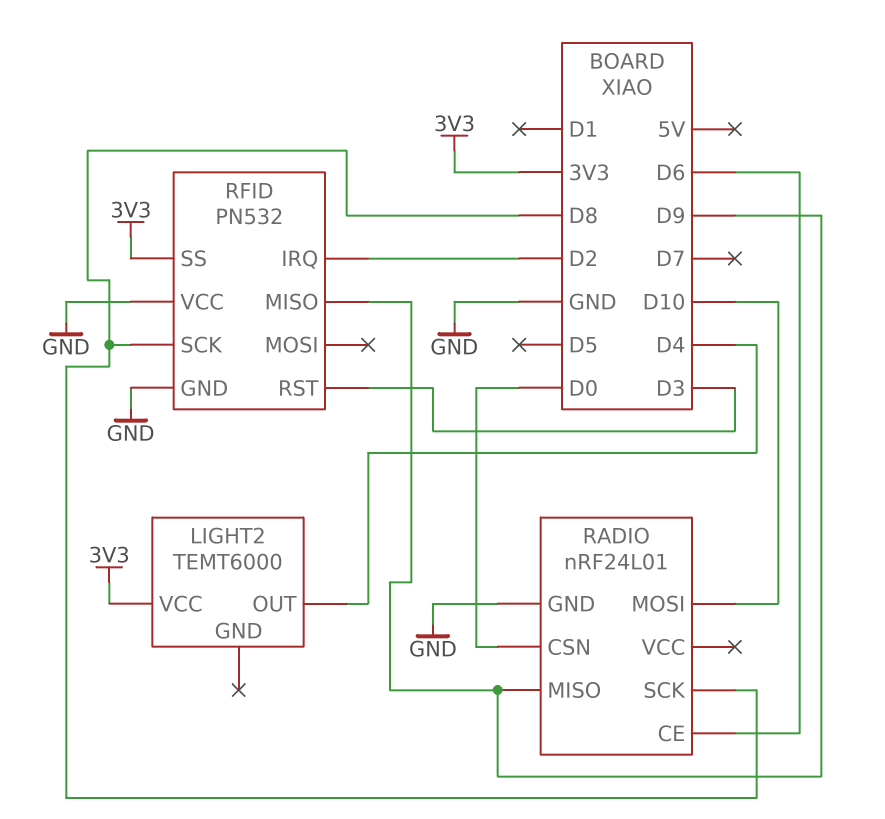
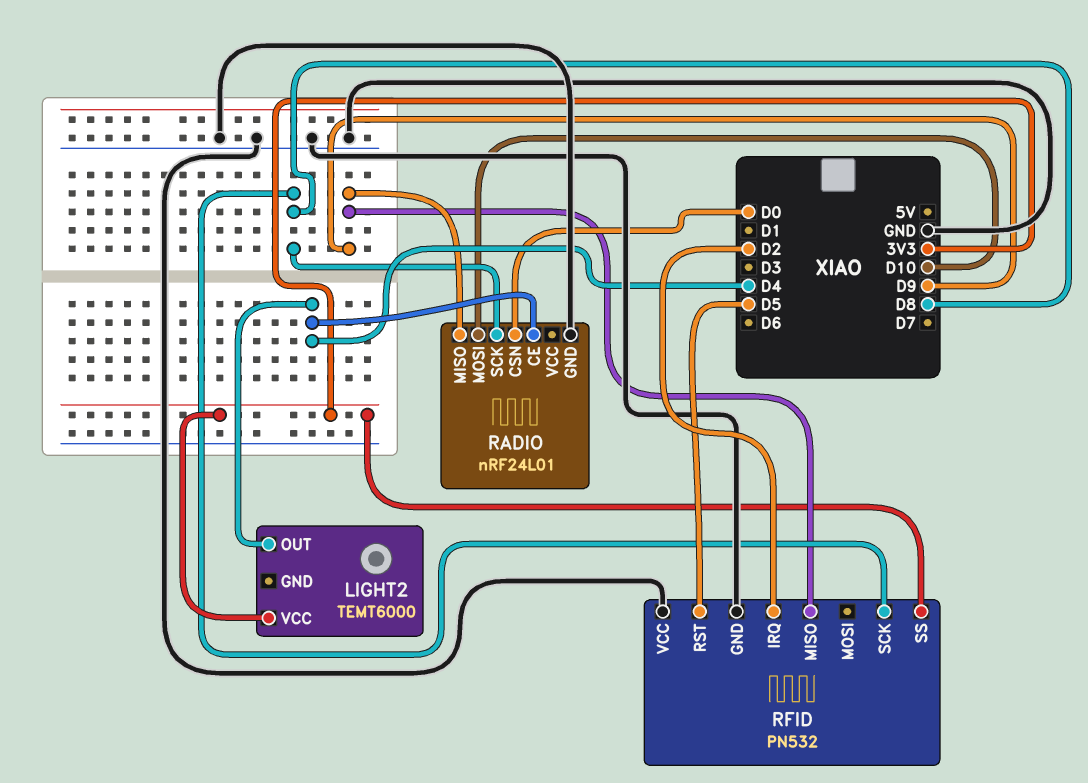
RADIO pin CE: D6 -> D4
RFID pin RST: D3 -> D5

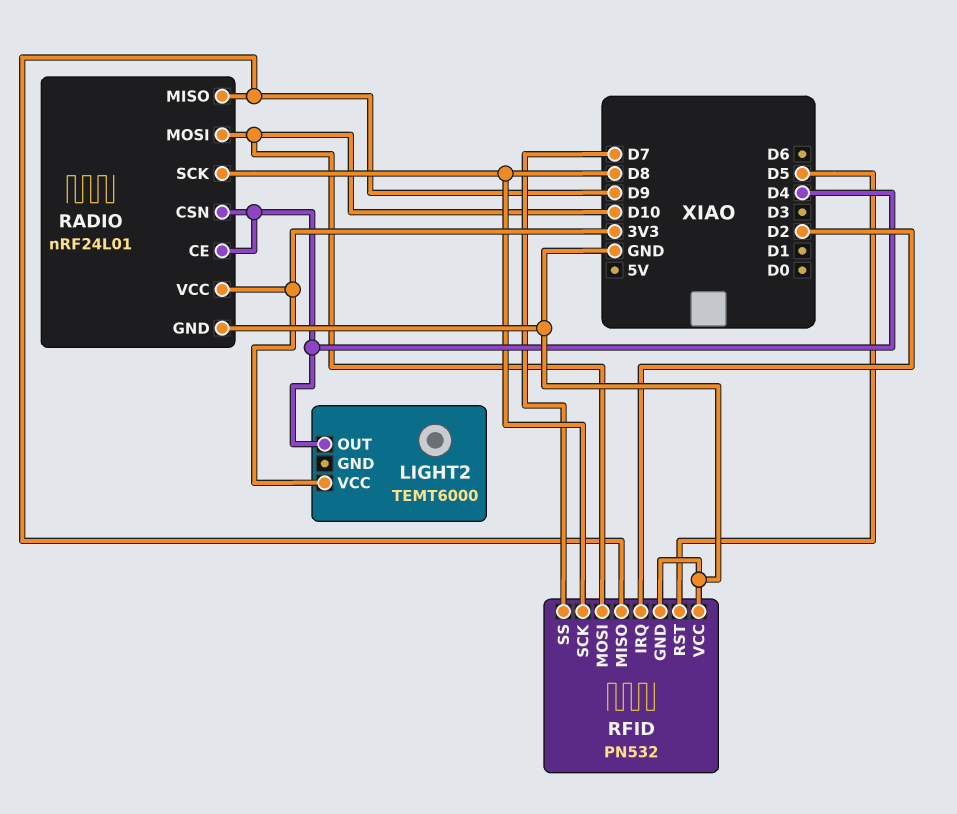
RADIO pin CSN: D0 -> D4
RADIO pin VCC: none -> 3V3
RFID pin MOSI: none -> D10
RFID pin SS: 3V3 -> D7

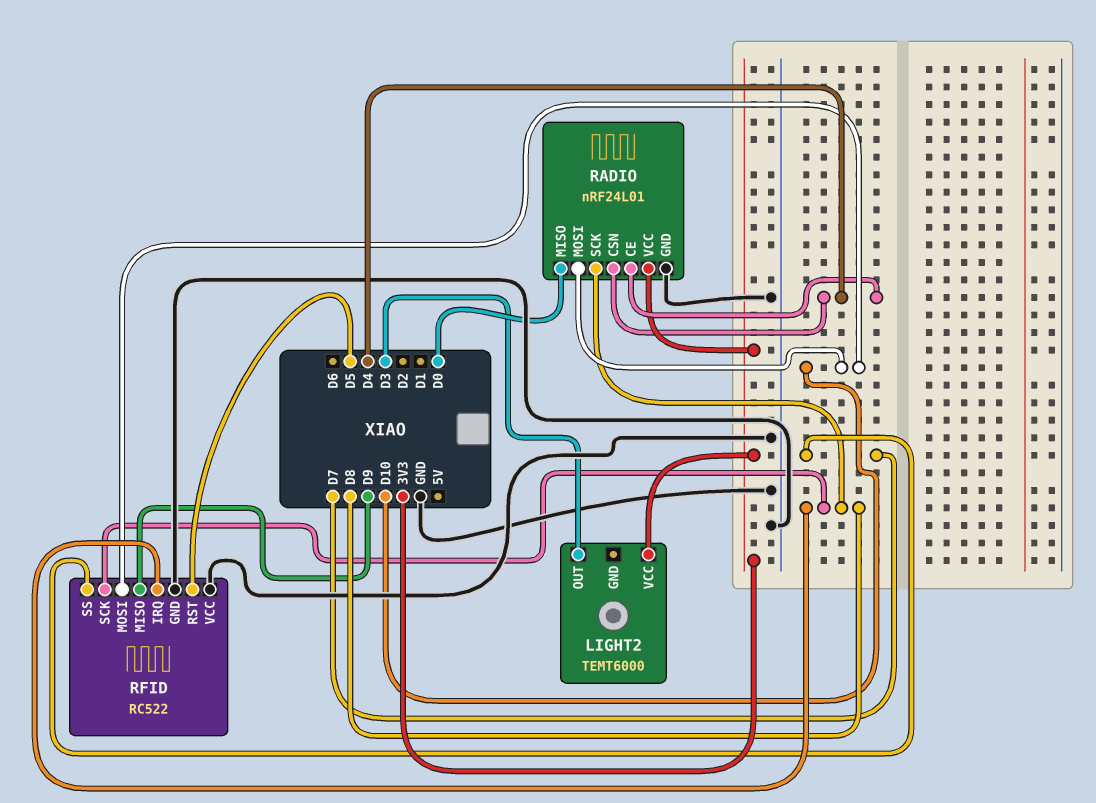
LIGHT2 pin OUT: D4 -> D3
RADIO pin MISO: D9 -> D0
RFID: PN532 -> RC522
RFID pin IRQ: D2 -> D8

